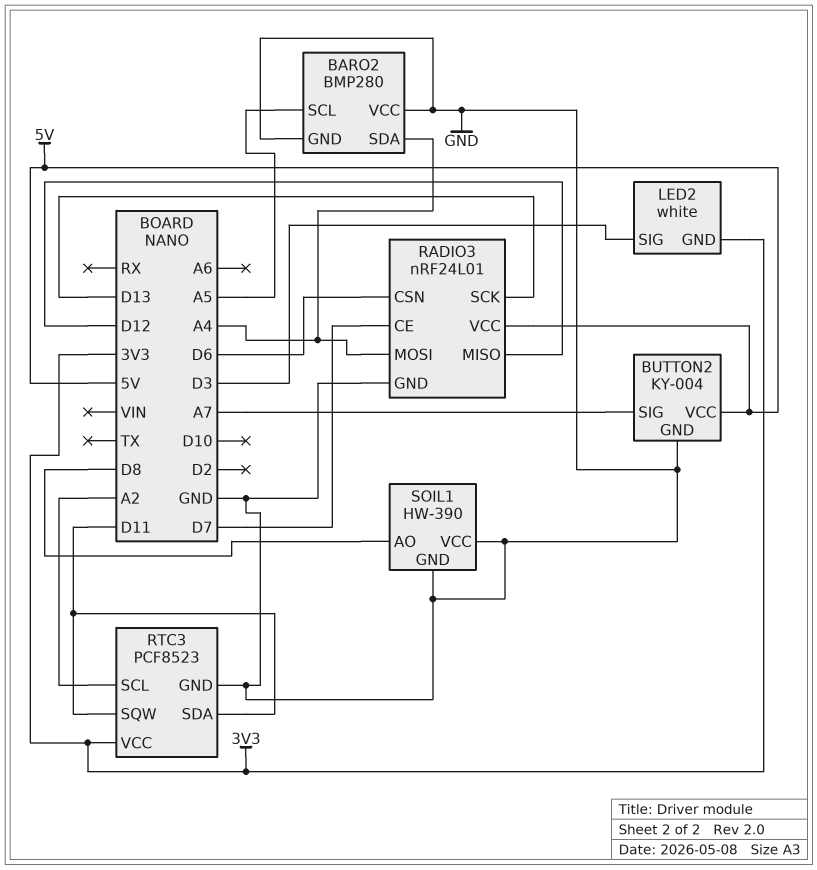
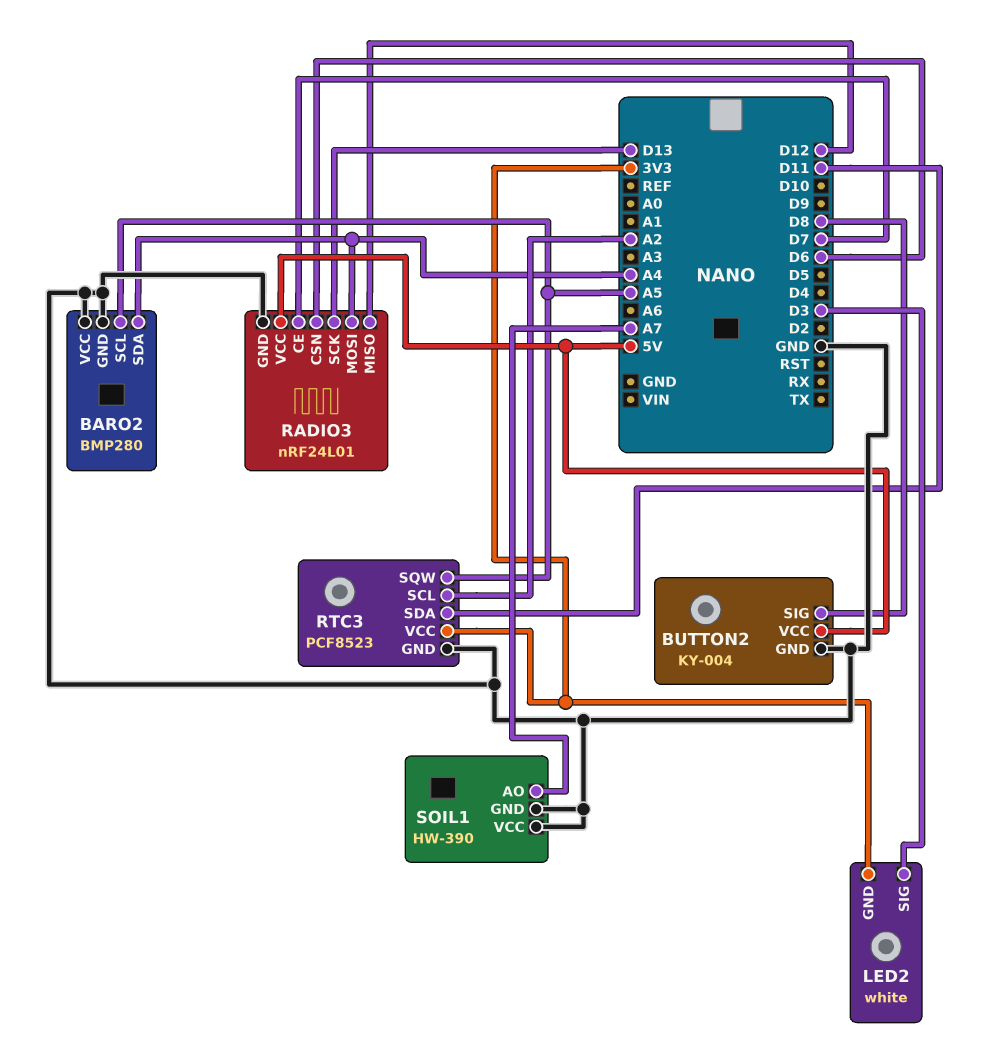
BUTTON2 pin SIG: A7 -> D8
RTC3 pin SQW: D11 -> A5
SOIL1 pin AO: D8 -> A7

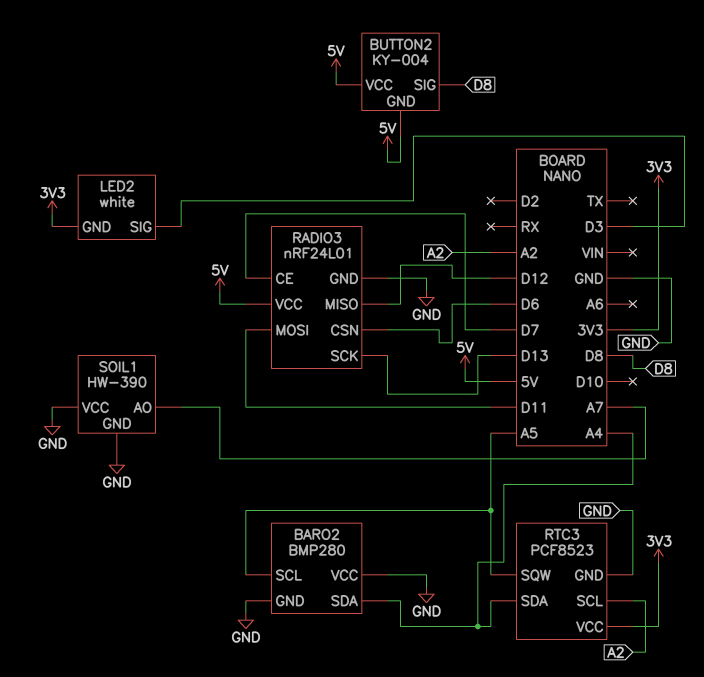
BUTTON2 pin GND: GND -> 5V
RADIO3 pin MOSI: A4 -> D11
RTC3 pin SDA: D11 -> A4

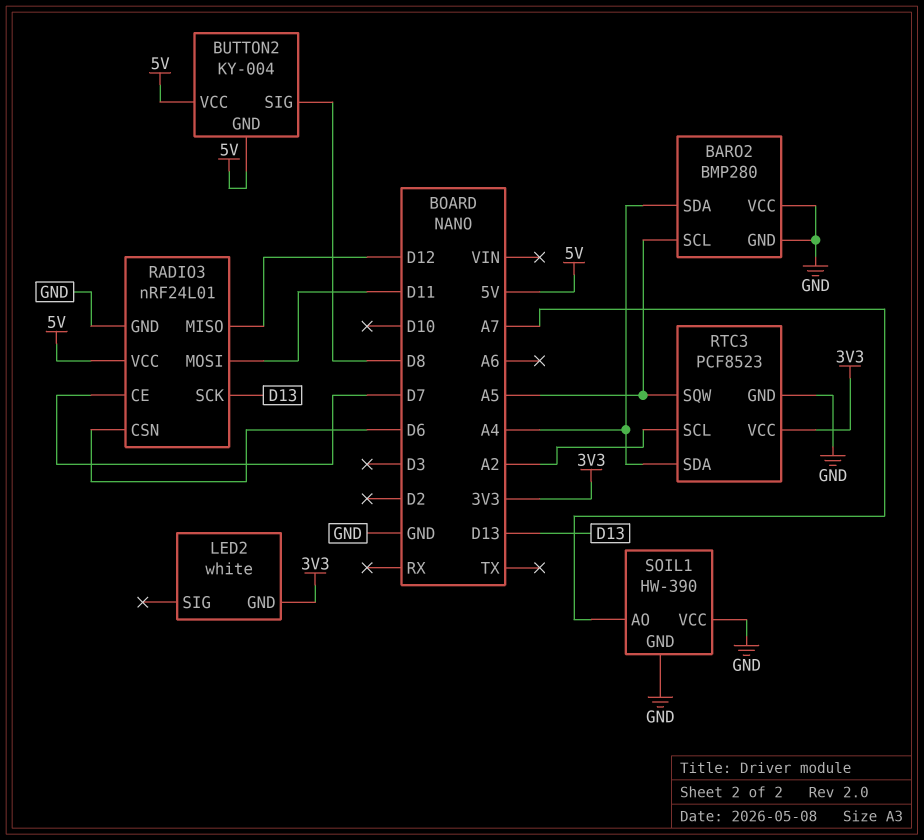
LED2 pin SIG: D3 -> none

